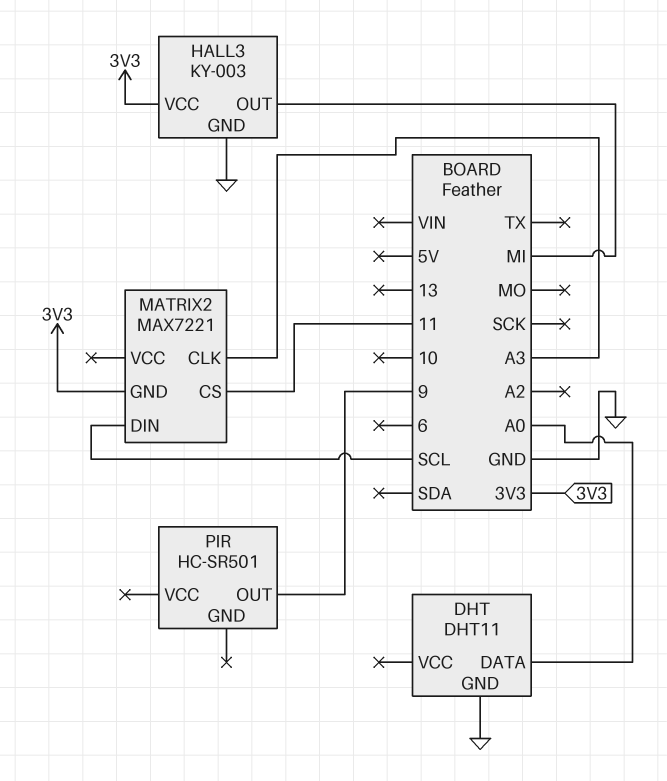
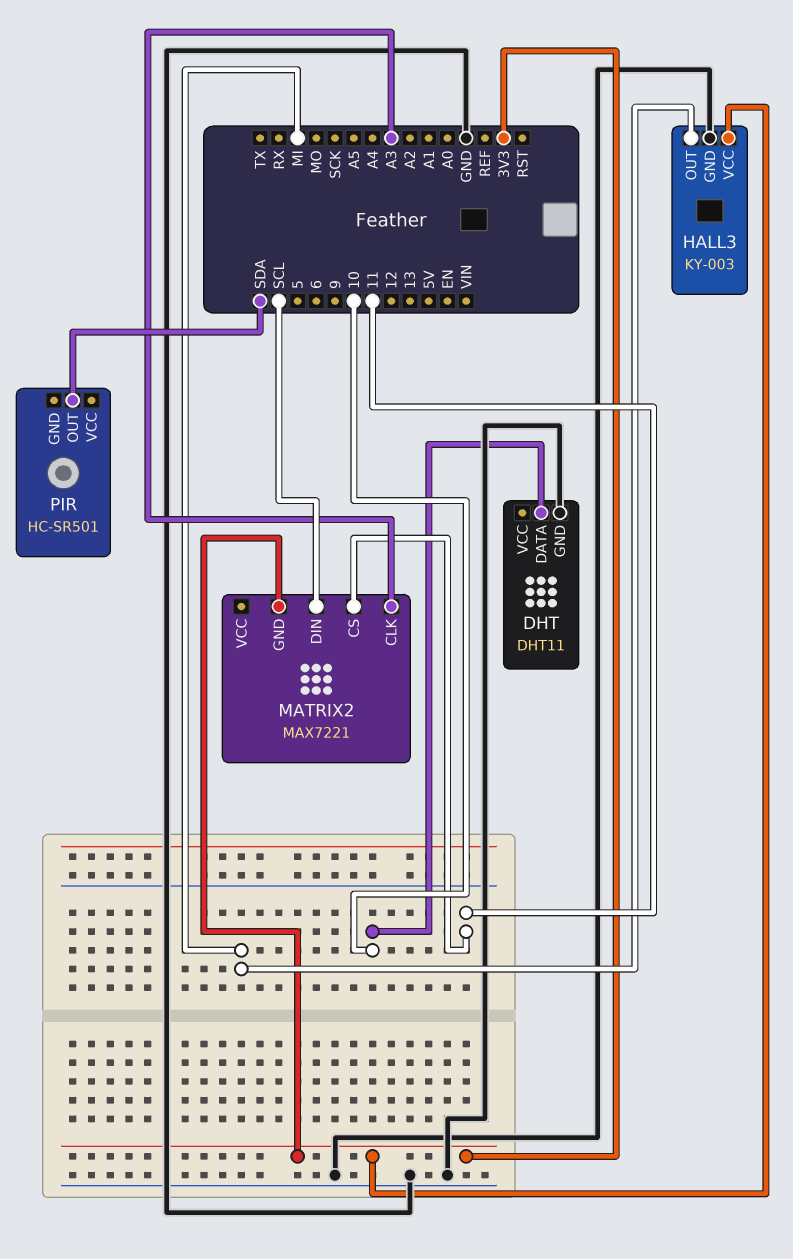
DHT pin DATA: A0 -> 10
PIR pin OUT: 9 -> SDA

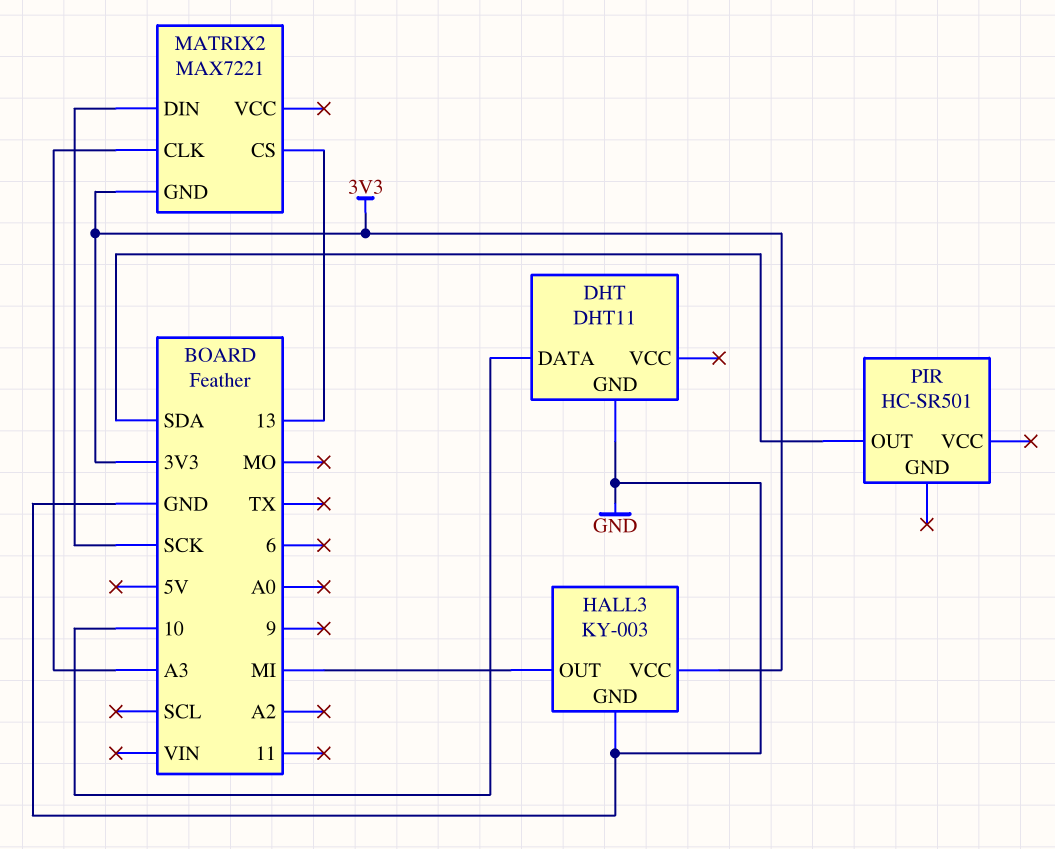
MATRIX2 pin CS: 11 -> 13
MATRIX2 pin DIN: SCL -> SCK

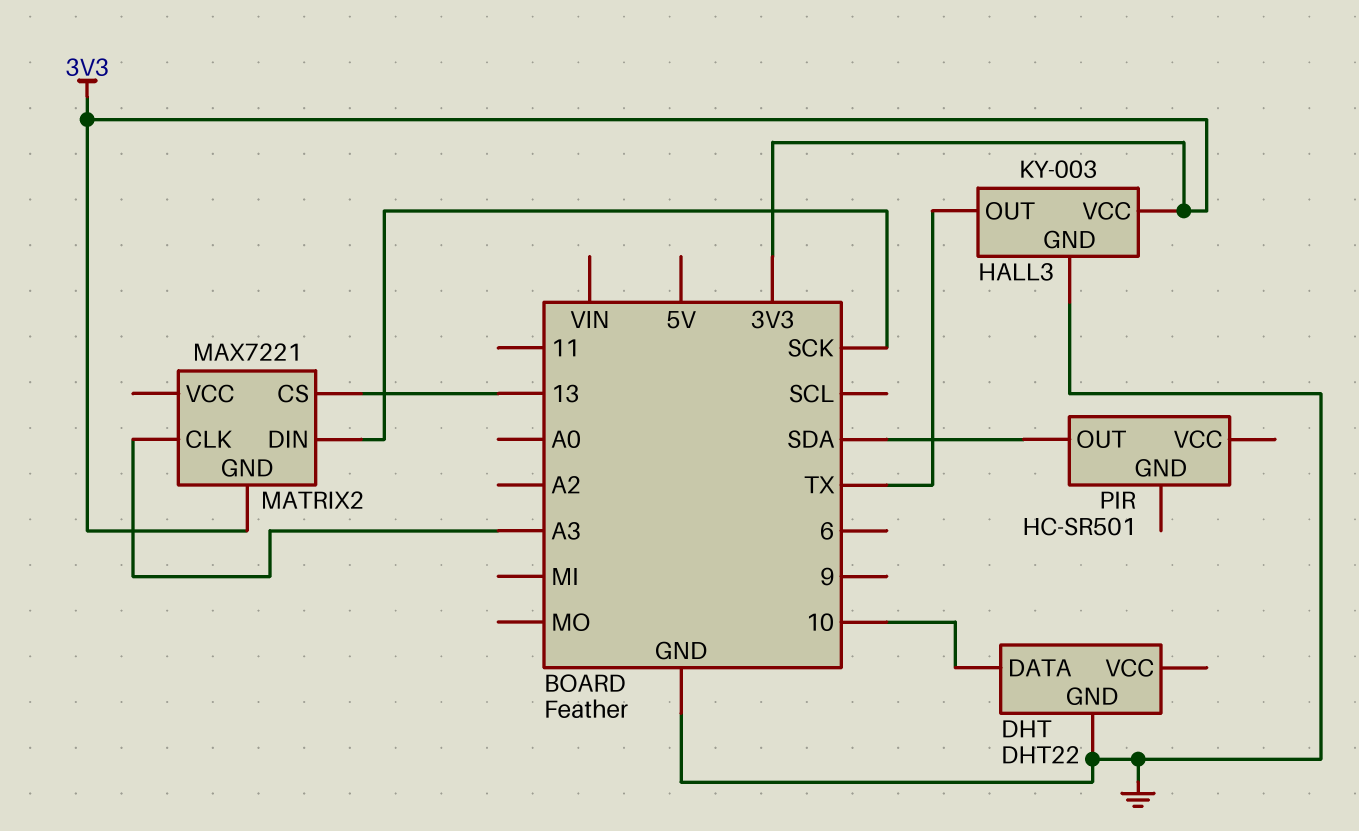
DHT: DHT11 -> DHT22
HALL3 pin OUT: MI -> TX

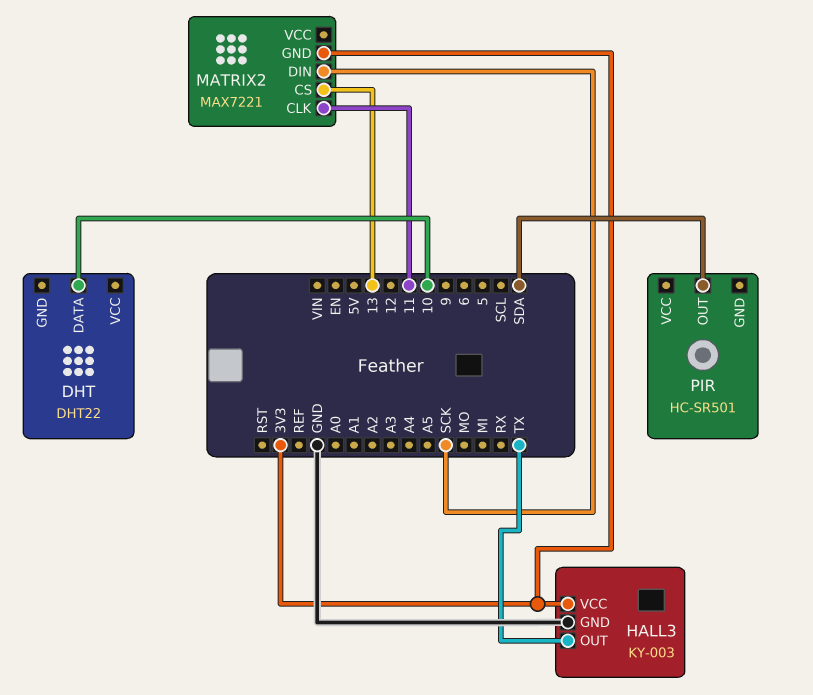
DHT pin GND: GND -> none
MATRIX2 pin CLK: A3 -> 11

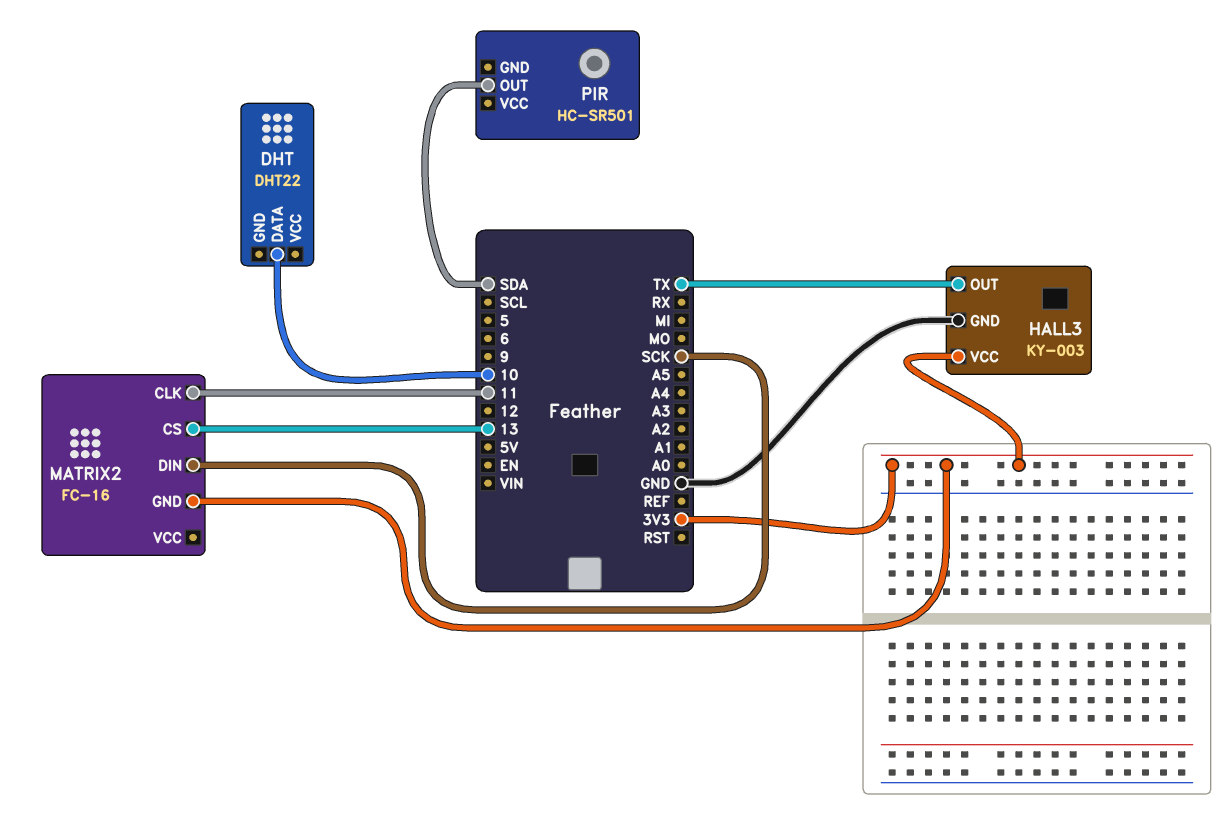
MATRIX2: MAX7221 -> FC-16

